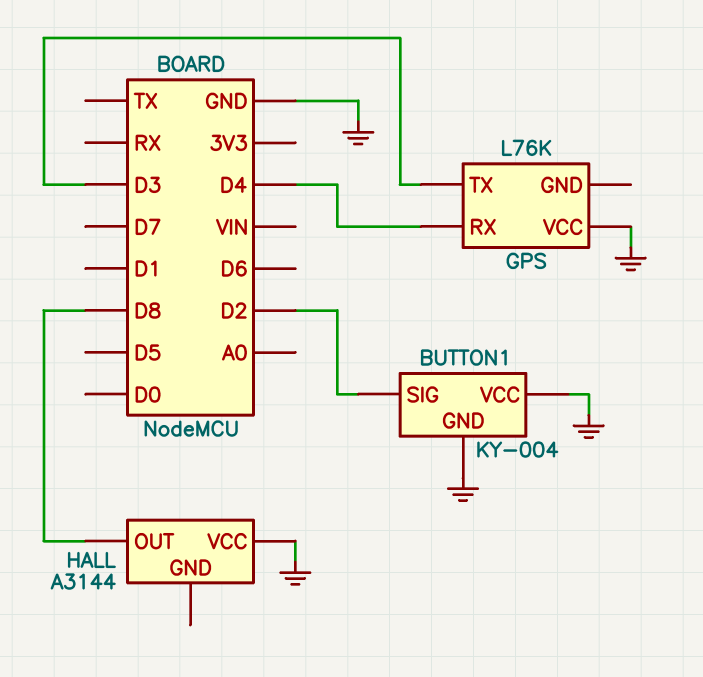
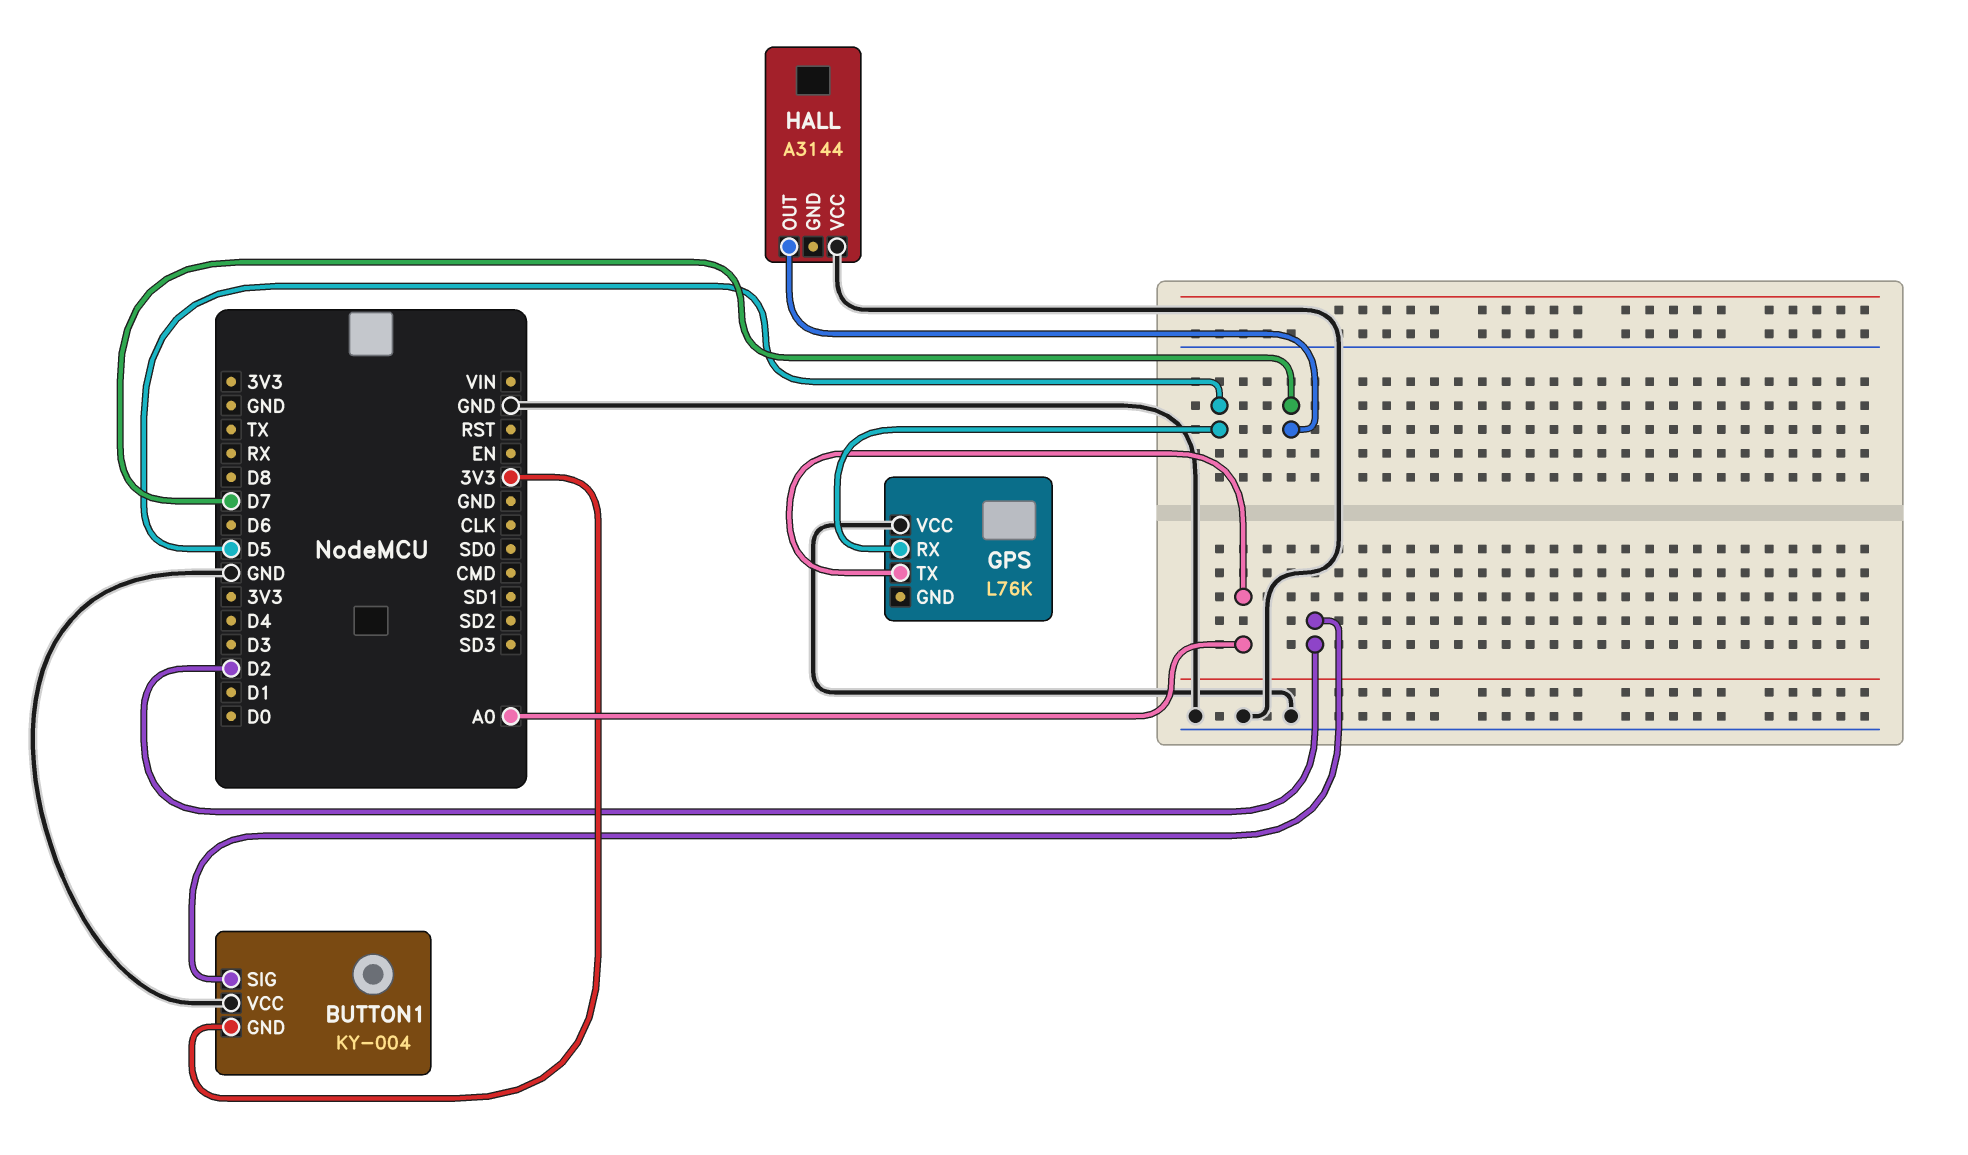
BUTTON1 pin GND: GND -> 3V3
GPS pin RX: D4 -> D5
GPS pin TX: D3 -> A0
HALL pin OUT: D8 -> D7

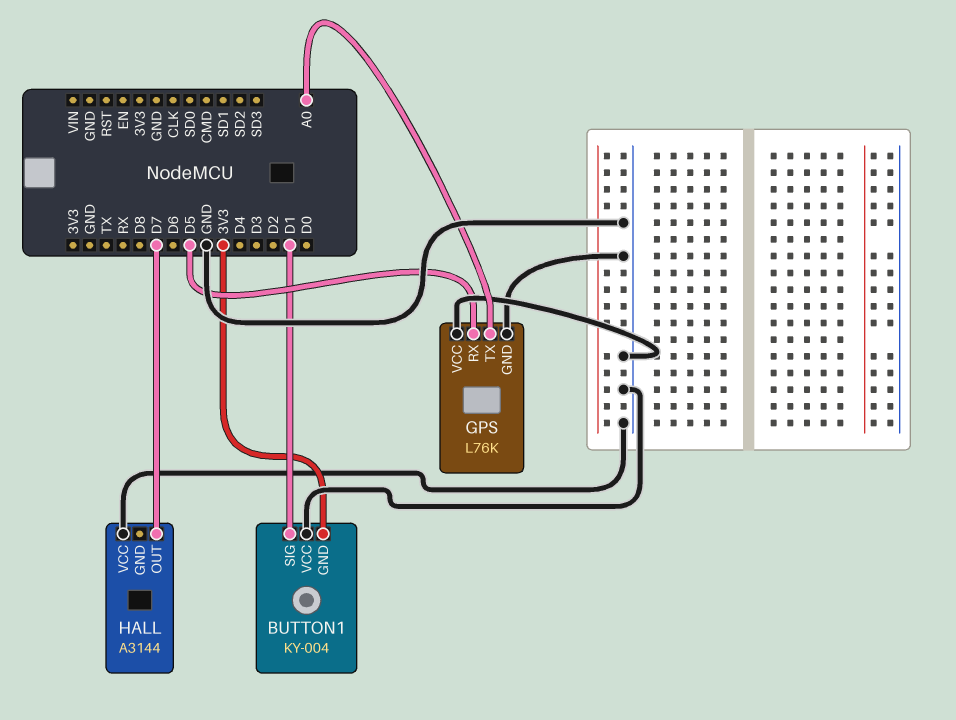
BUTTON1 pin SIG: D2 -> D1
GPS pin GND: none -> GND

